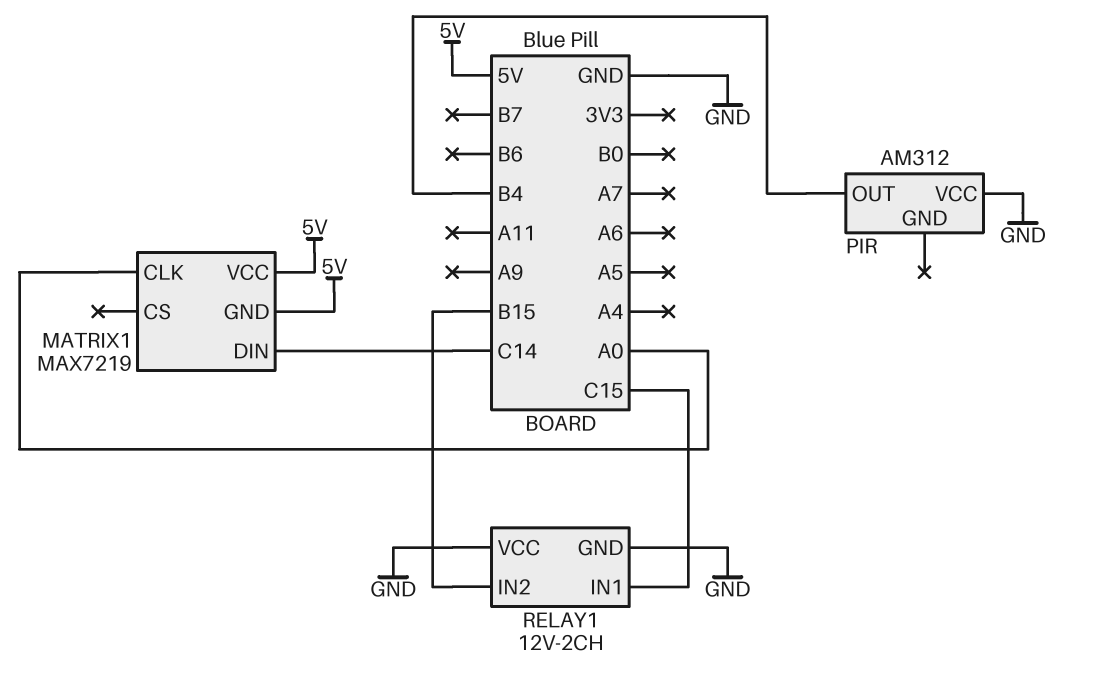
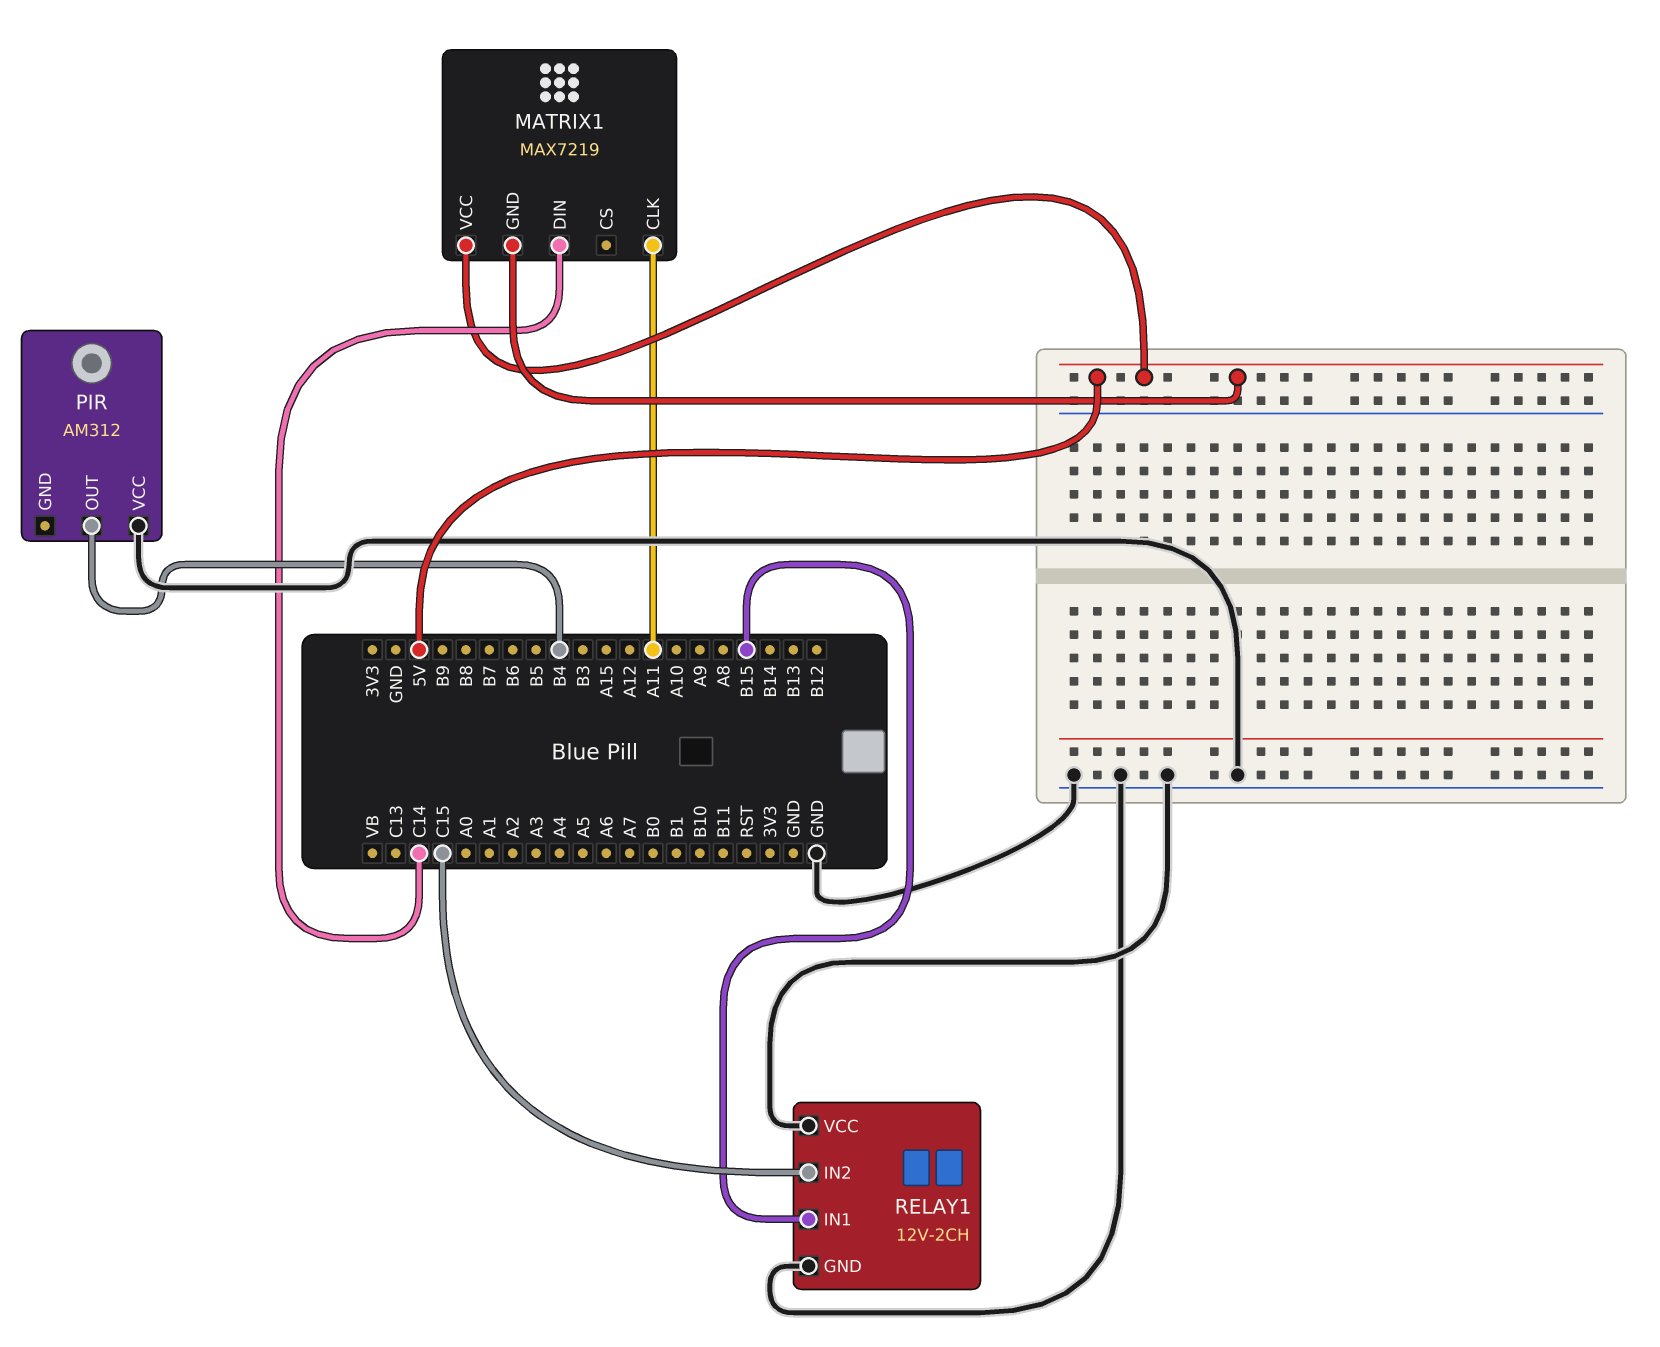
MATRIX1 pin CLK: A0 -> A11
RELAY1 pin IN1: C15 -> B15
RELAY1 pin IN2: B15 -> C15

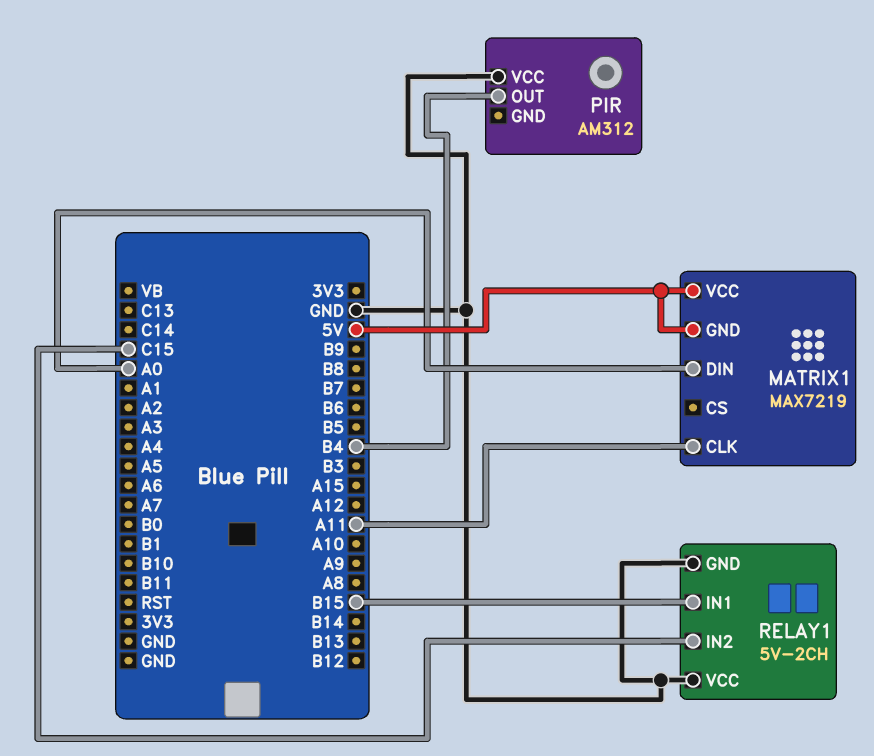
MATRIX1 pin DIN: C14 -> A0
RELAY1: 12V-2CH -> 5V-2CH

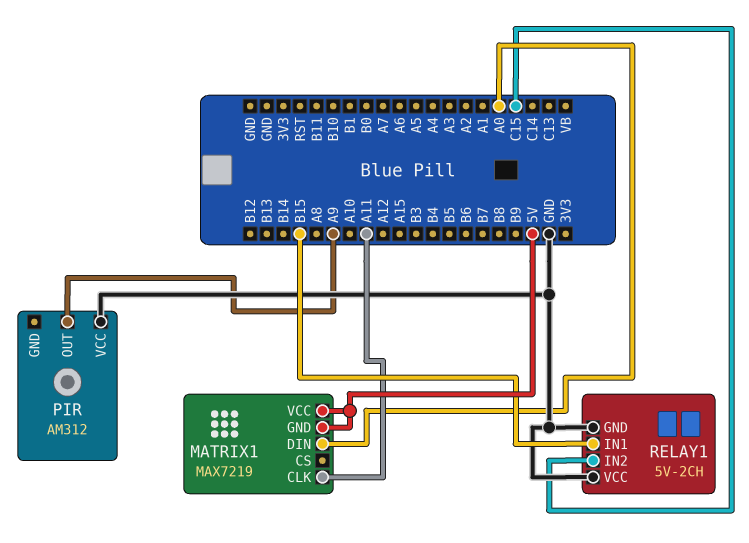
PIR pin OUT: B4 -> A9

